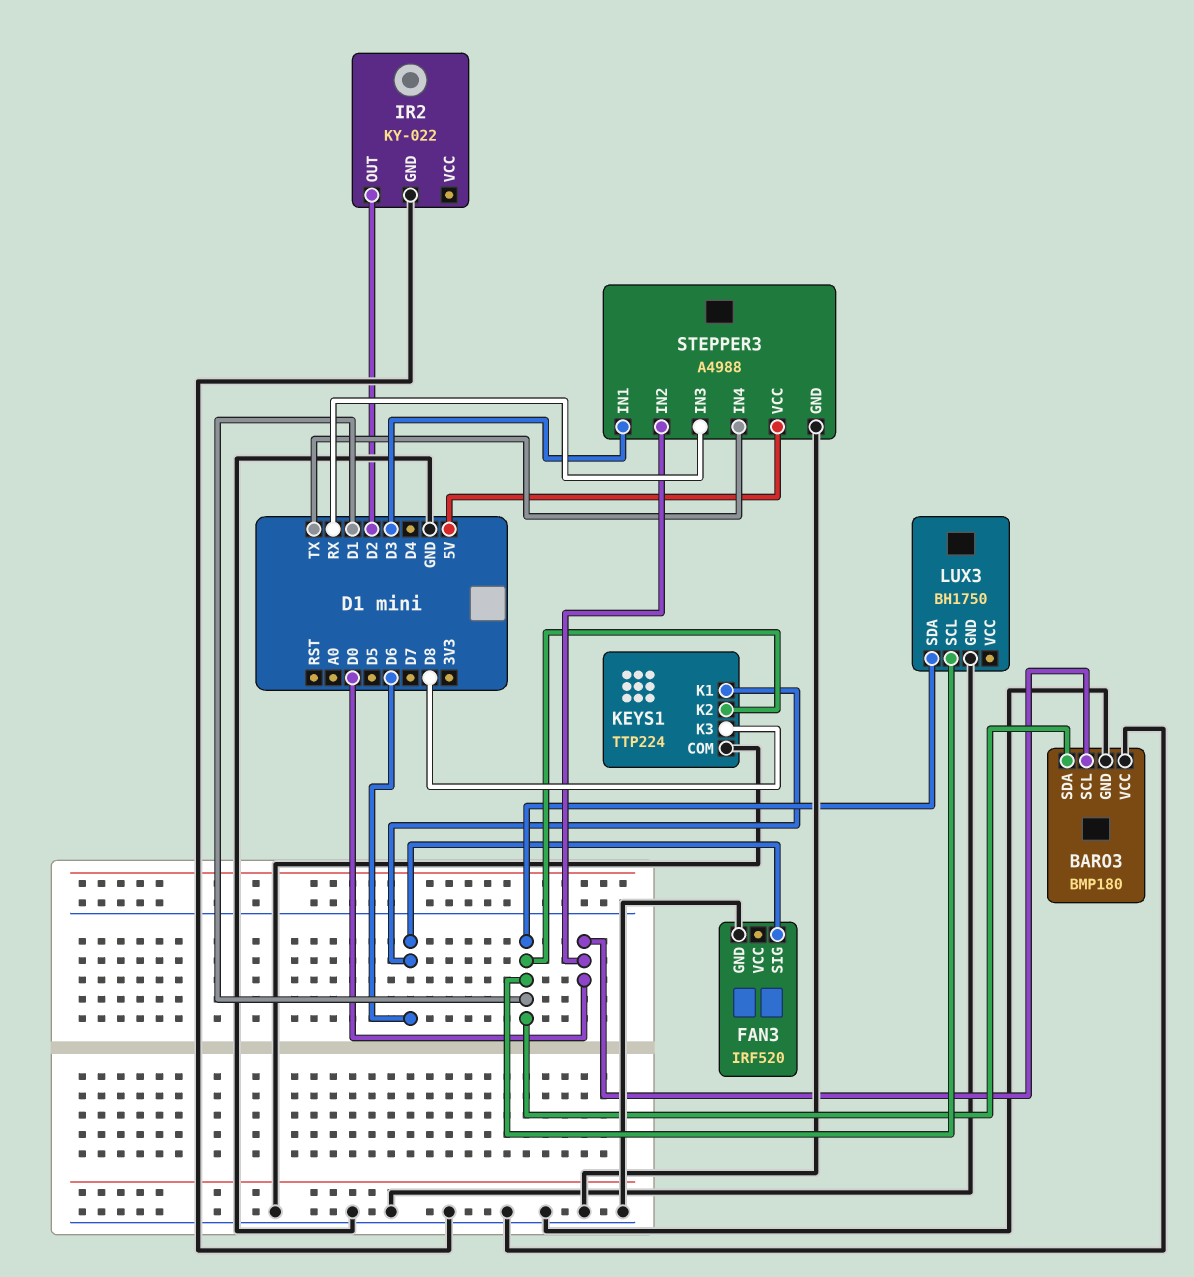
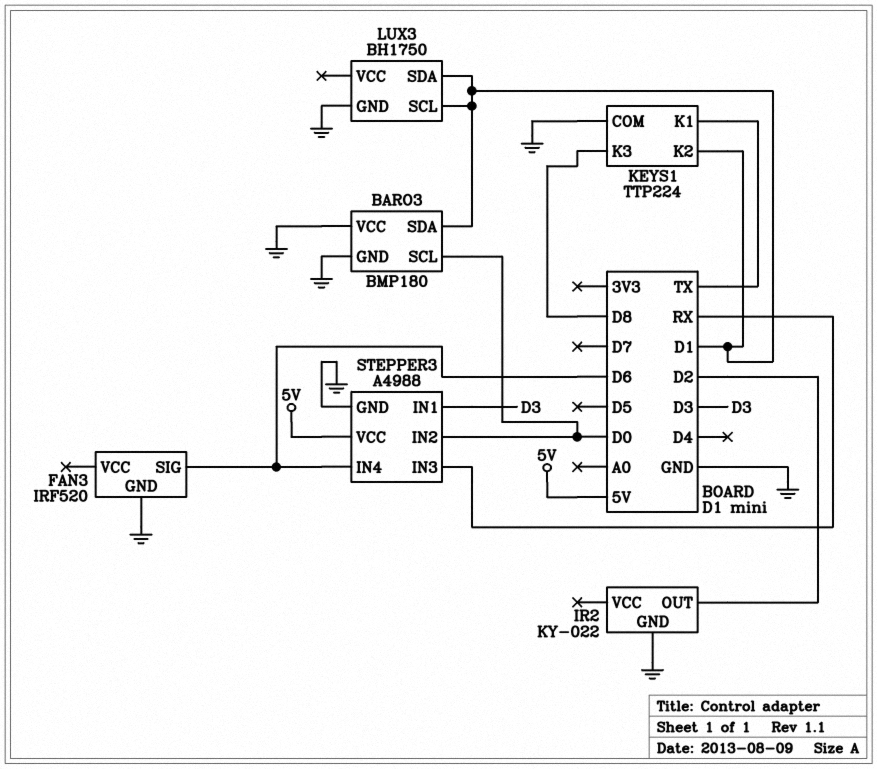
KEYS1 pin K1: D6 -> TX
STEPPER3 pin IN4: TX -> D6

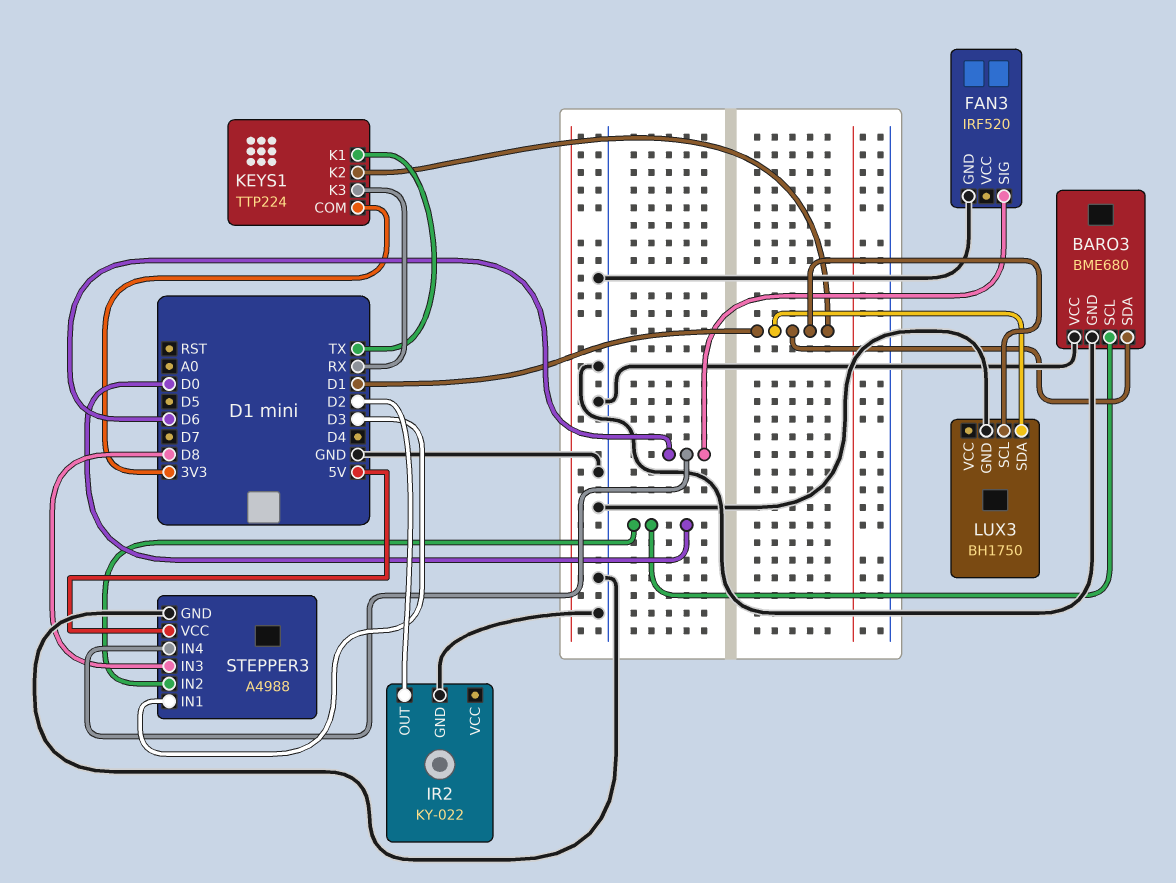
BARO3: BMP180 -> BME680
KEYS1 pin COM: GND -> 3V3
KEYS1 pin K3: D8 -> RX
STEPPER3 pin IN3: RX -> D8

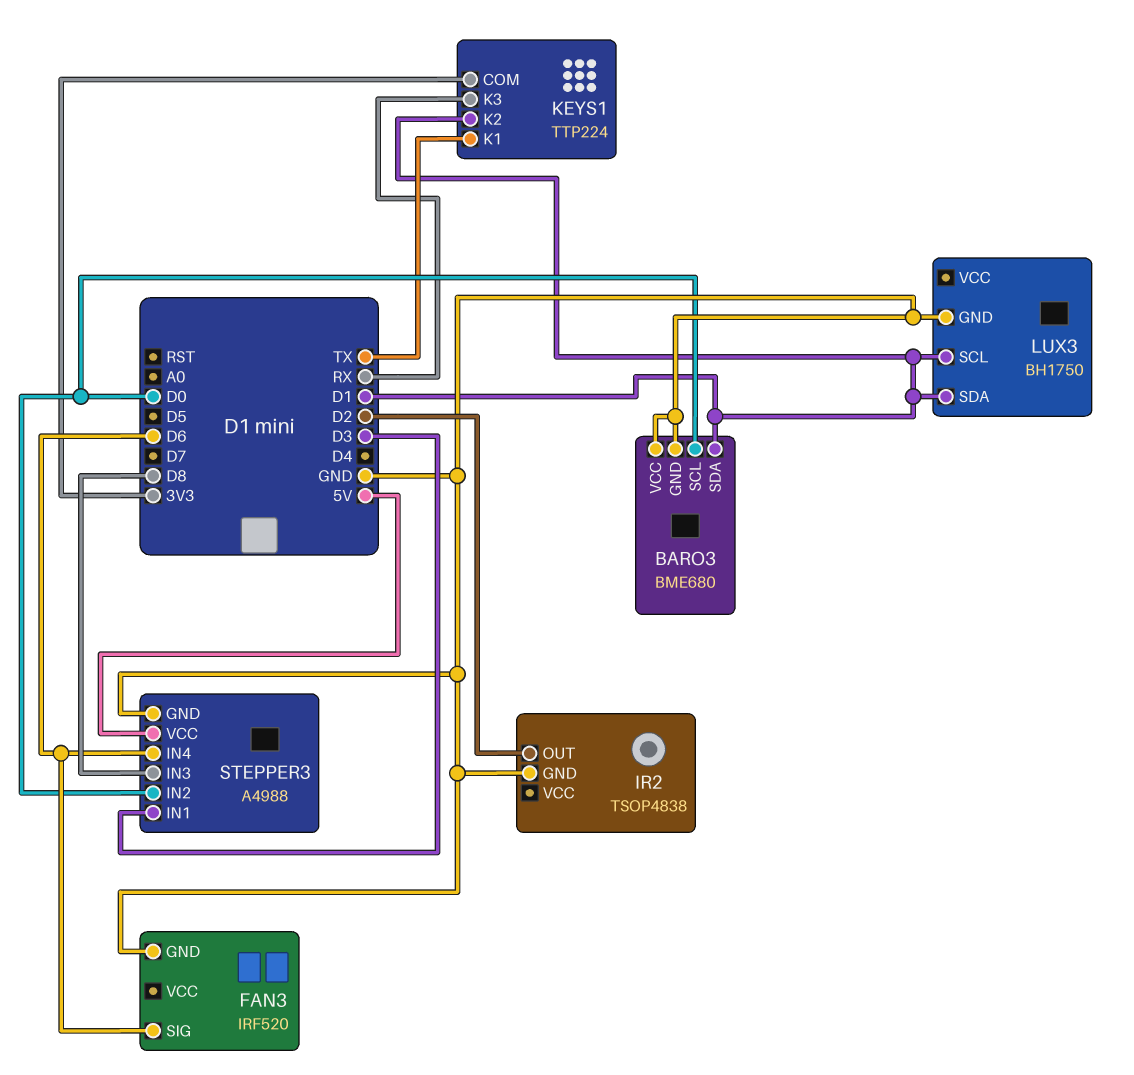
IR2: KY-022 -> TSOP4838

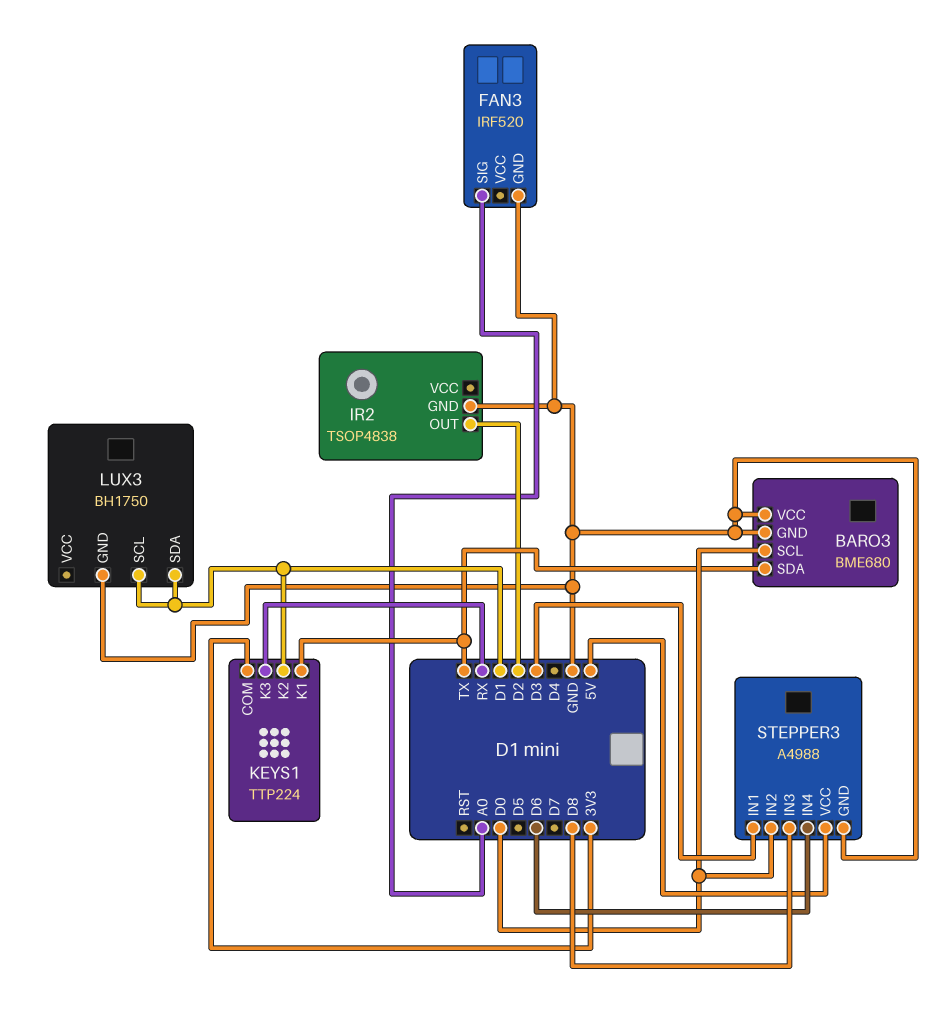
BARO3 pin SDA: D1 -> TX
FAN3 pin SIG: D6 -> A0

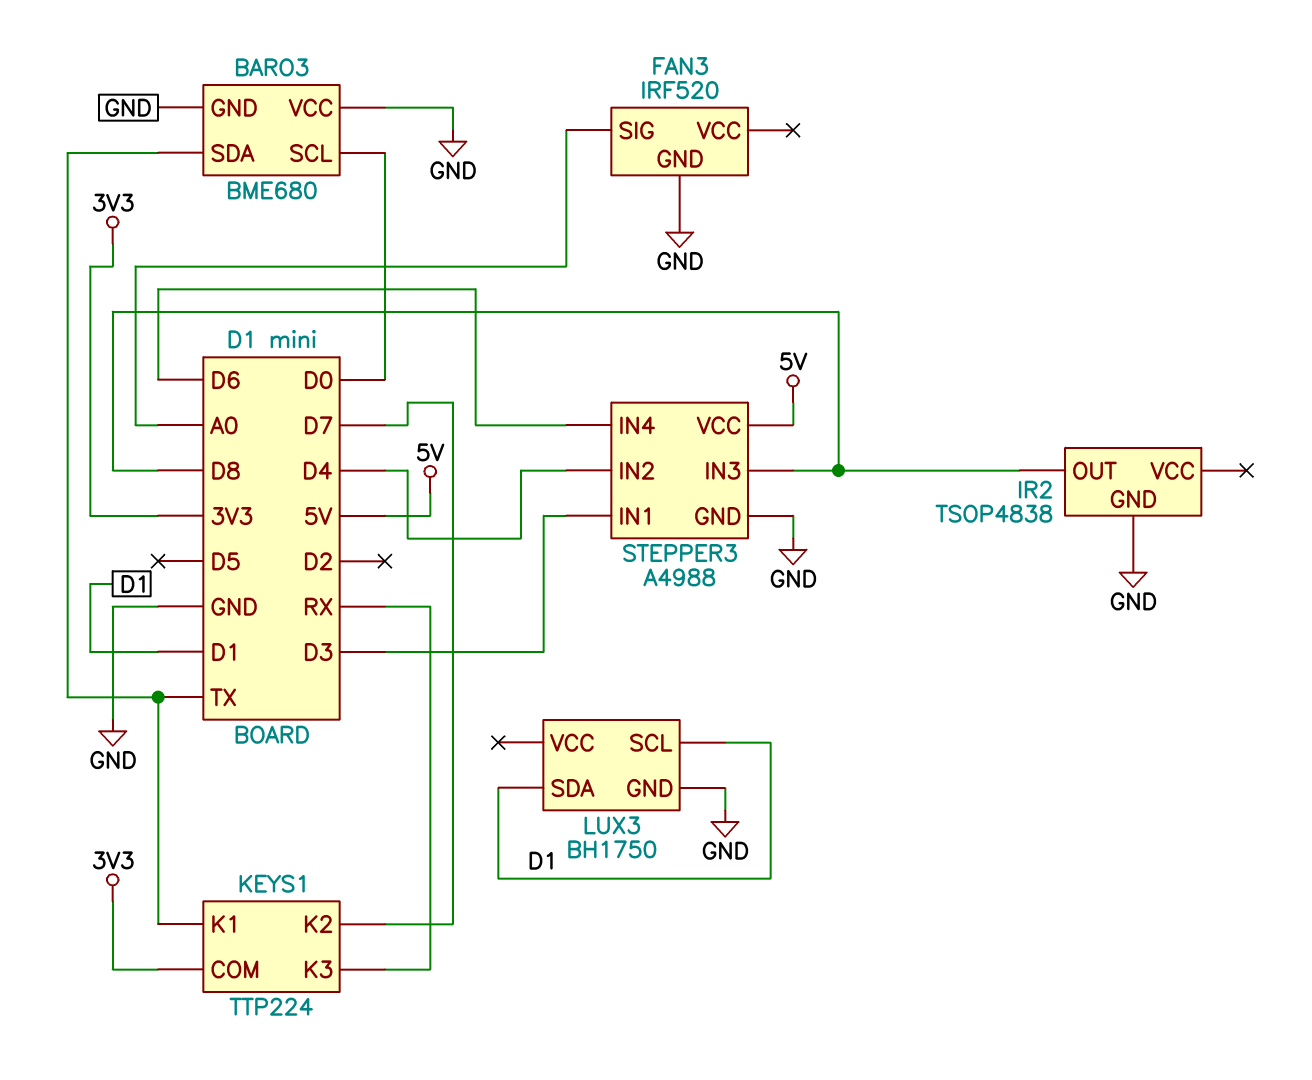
IR2 pin OUT: D2 -> D8
KEYS1 pin K2: D1 -> D7
STEPPER3 pin IN2: D0 -> D4

